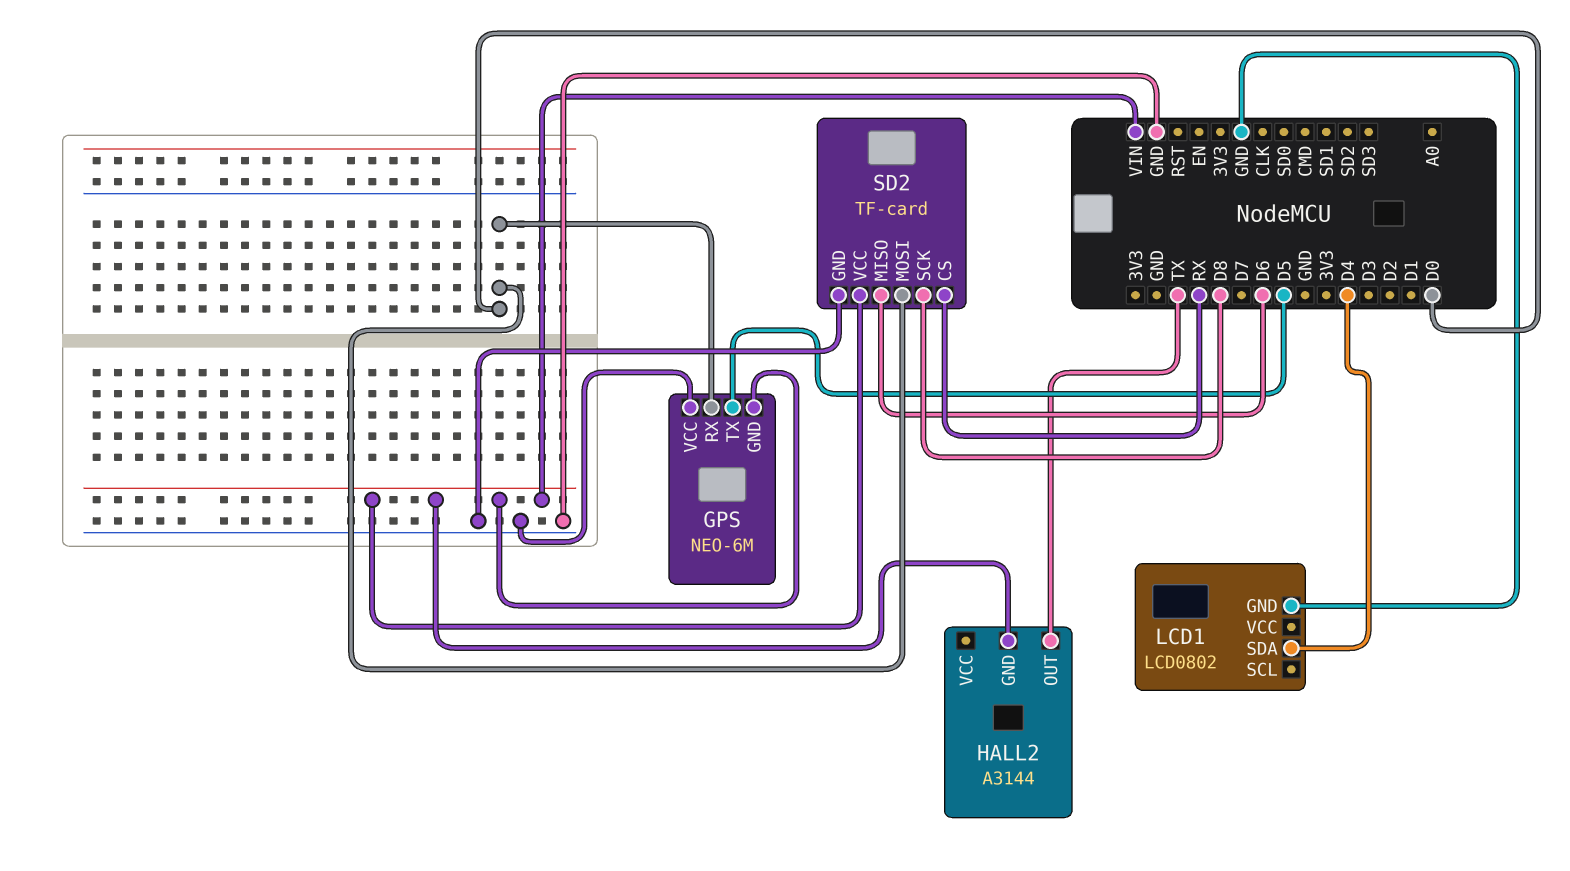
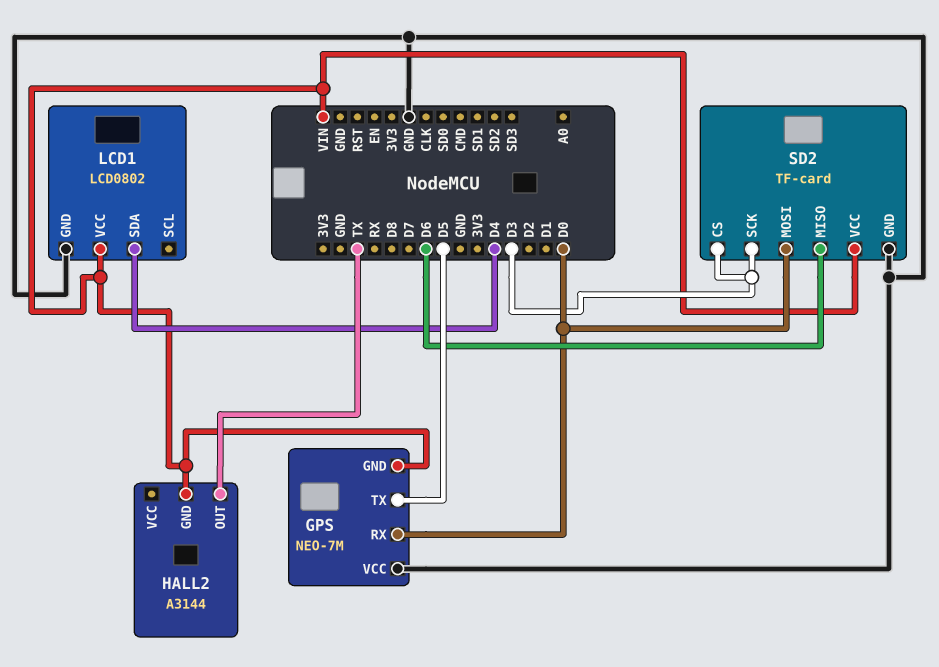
GPS: NEO-6M -> NEO-7M
LCD1 pin VCC: none -> VIN
SD2 pin CS: RX -> D3
SD2 pin SCK: D8 -> D3

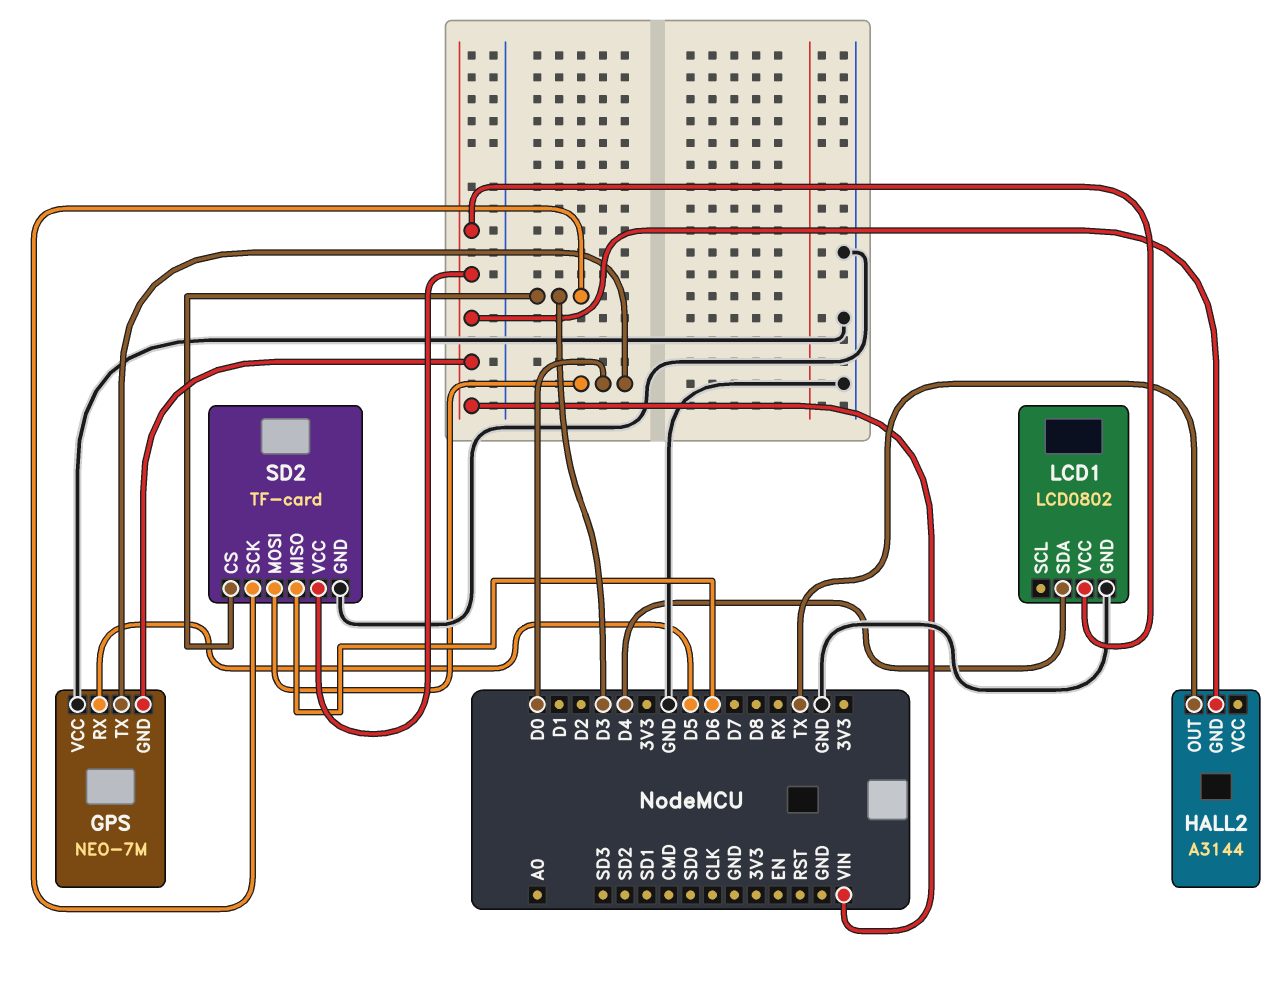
GPS pin RX: D0 -> D5
GPS pin TX: D5 -> D0

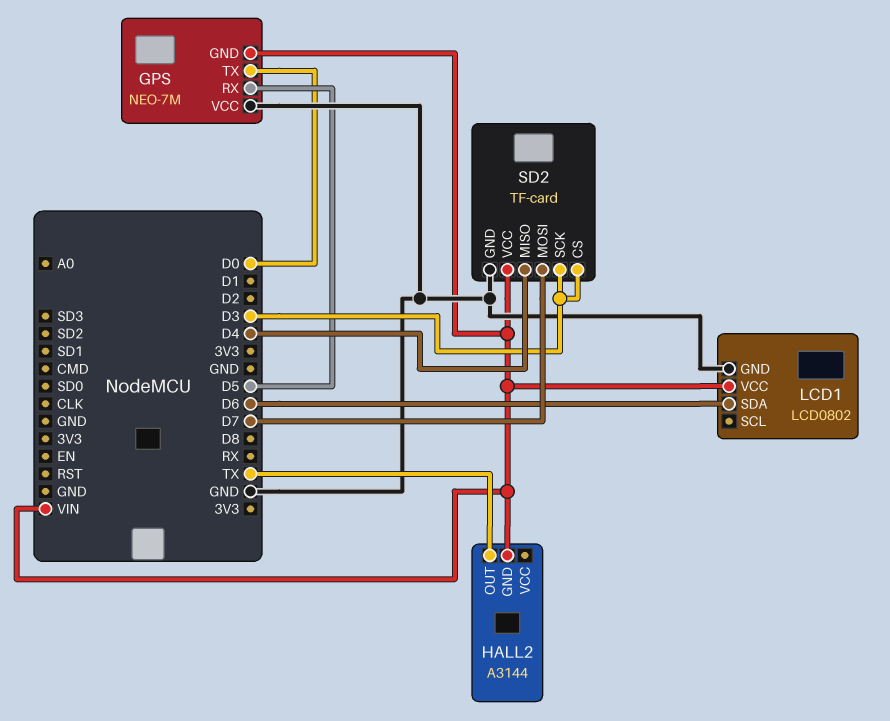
LCD1 pin SDA: D4 -> D6
SD2 pin MISO: D6 -> D4
SD2 pin MOSI: D0 -> D7

